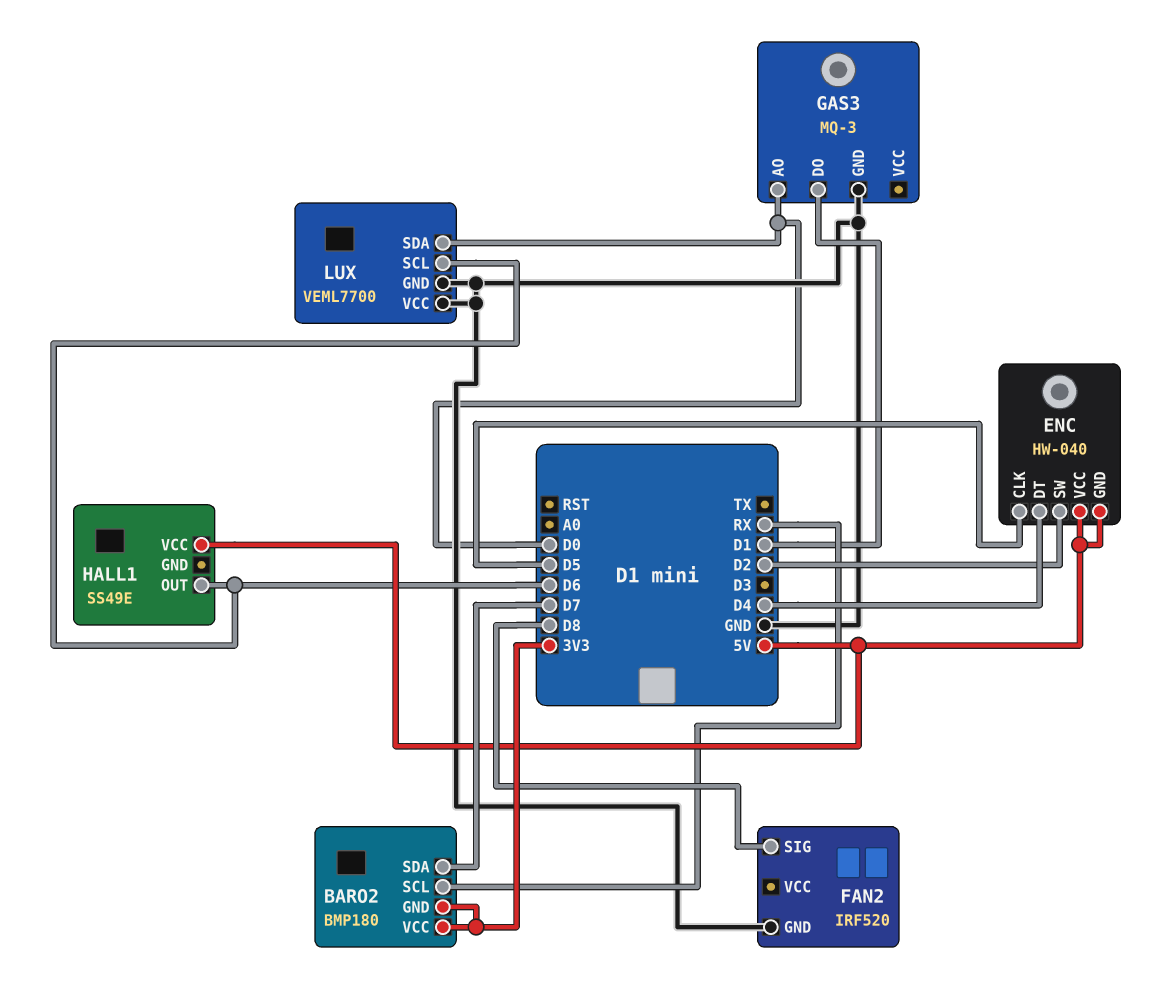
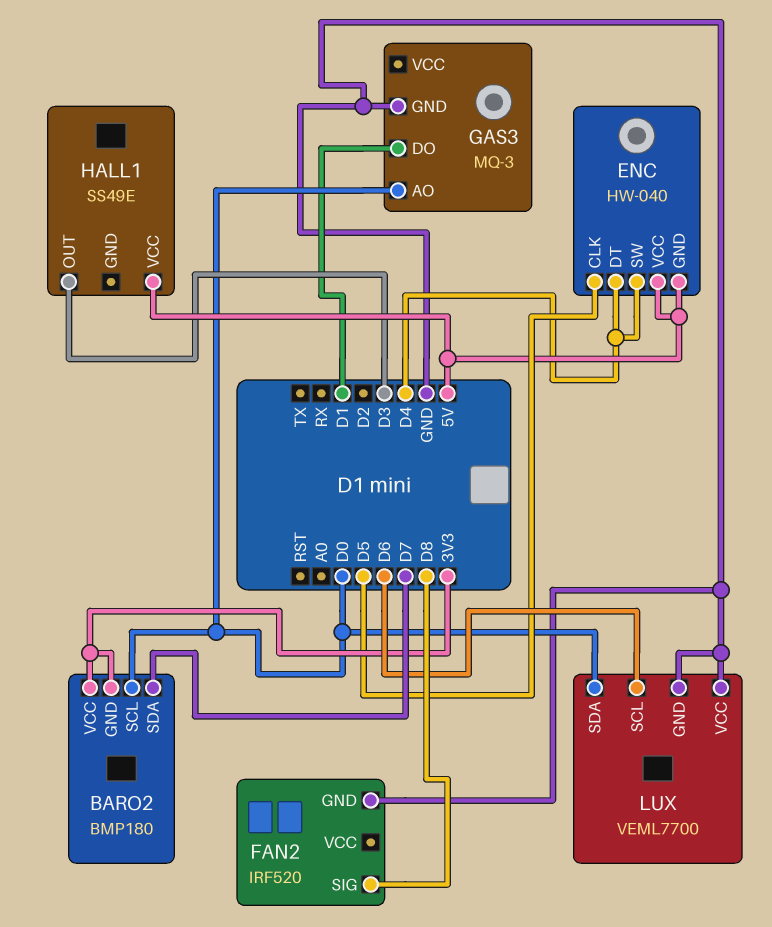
BARO2 pin SCL: RX -> D0
ENC pin SW: D2 -> D4
HALL1 pin OUT: D6 -> D3

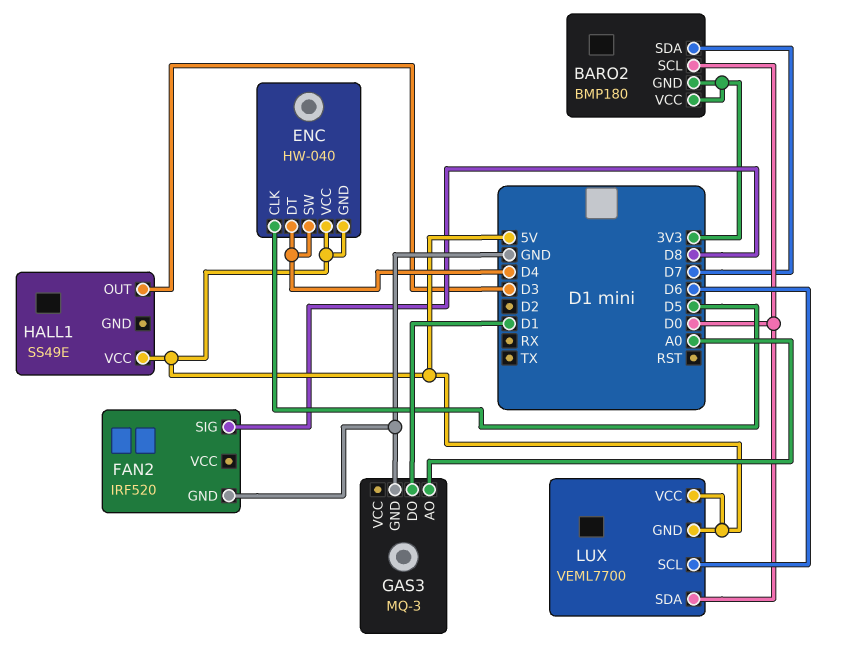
GAS3 pin AO: D0 -> A0
LUX pin GND: GND -> 5V
LUX pin VCC: GND -> 5V

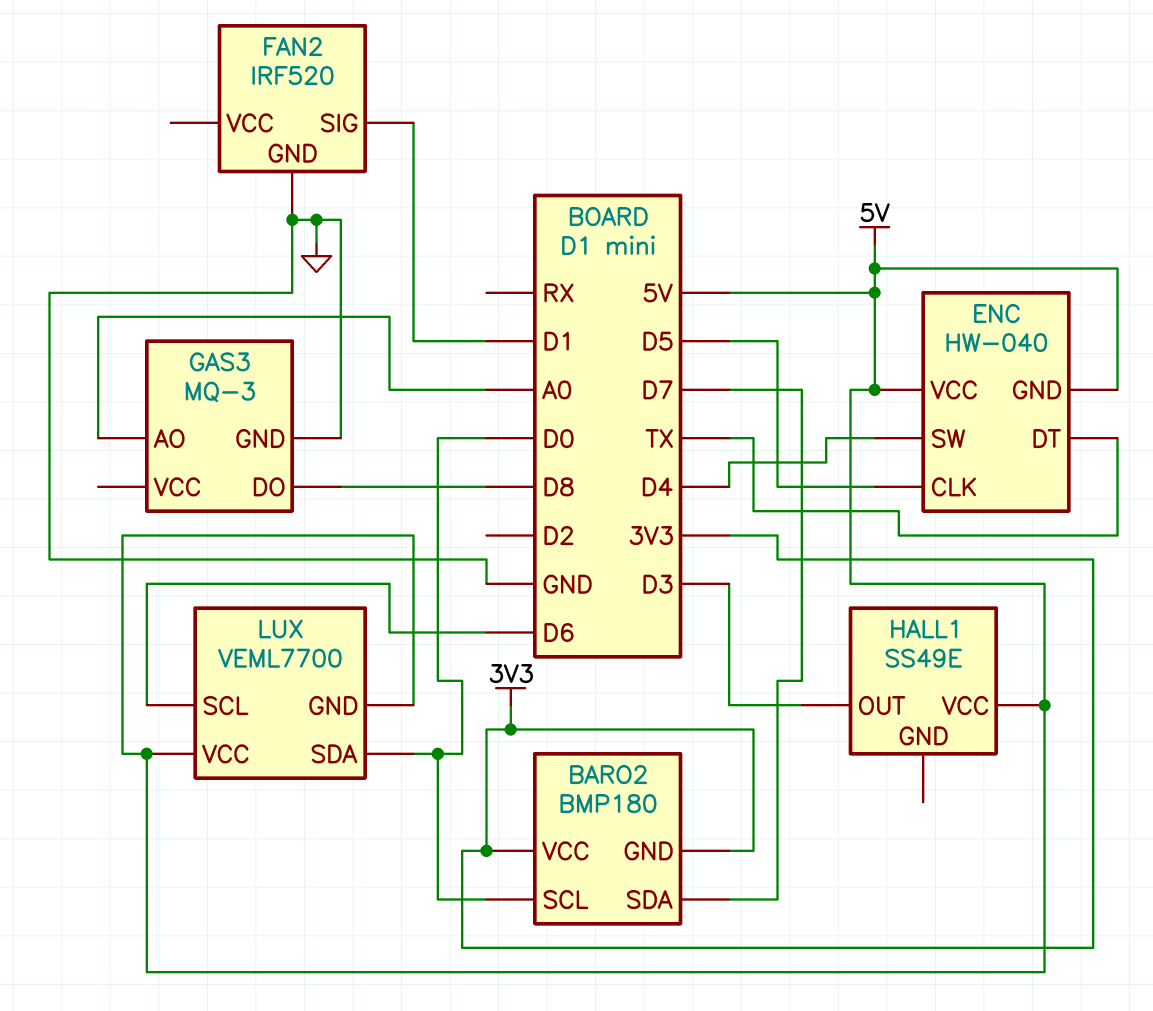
ENC pin DT: D4 -> TX
FAN2 pin SIG: D8 -> D1
GAS3 pin DO: D1 -> D8

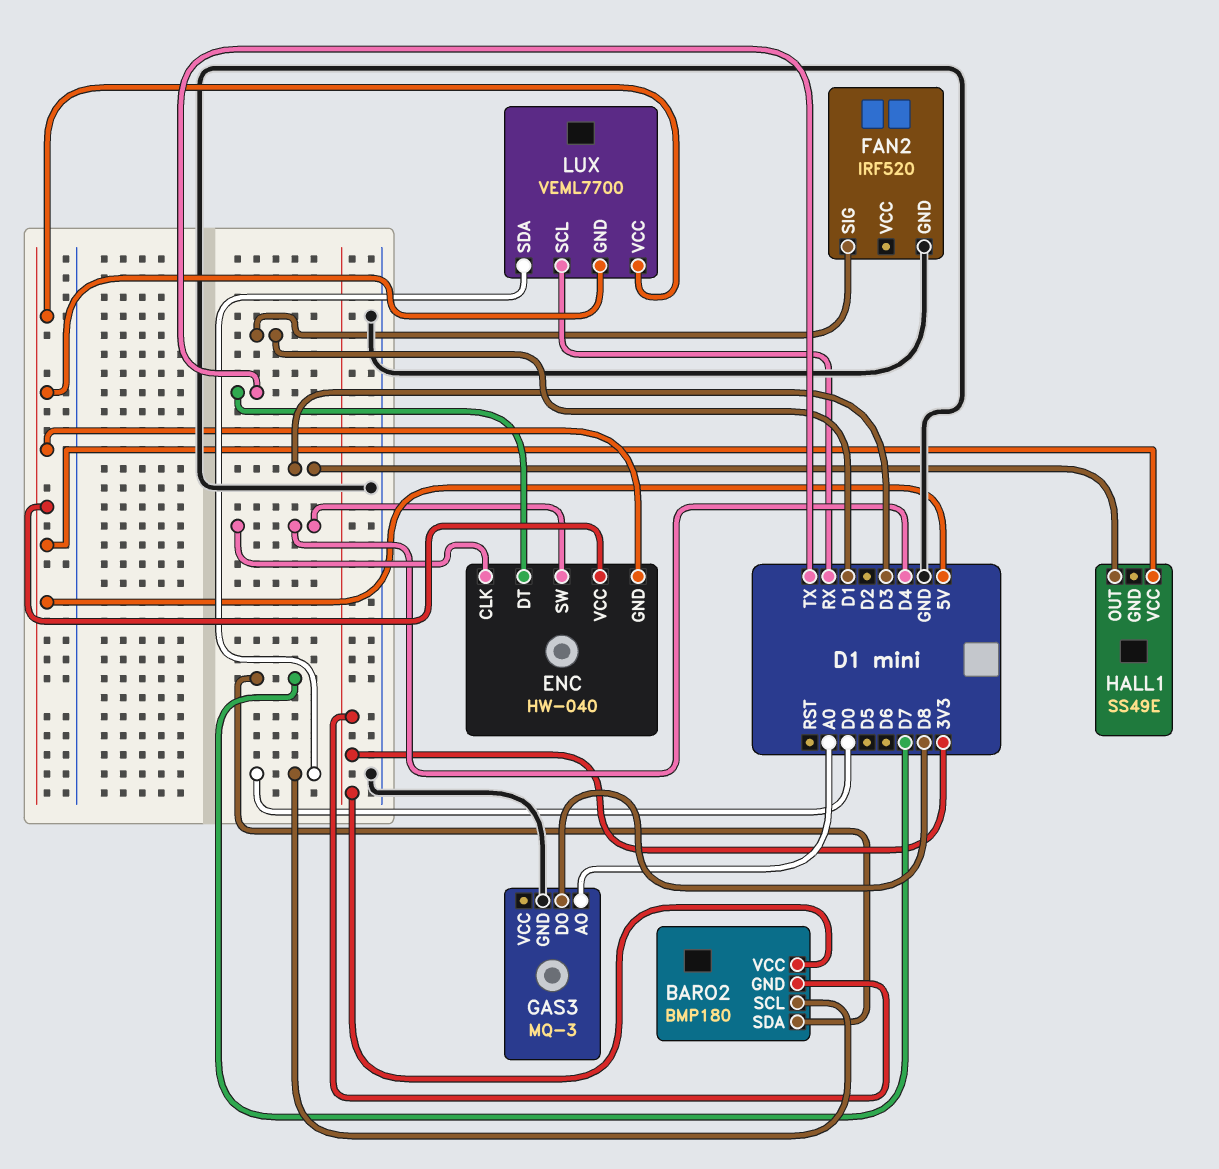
ENC pin CLK: D5 -> D4
LUX pin SCL: D6 -> RX

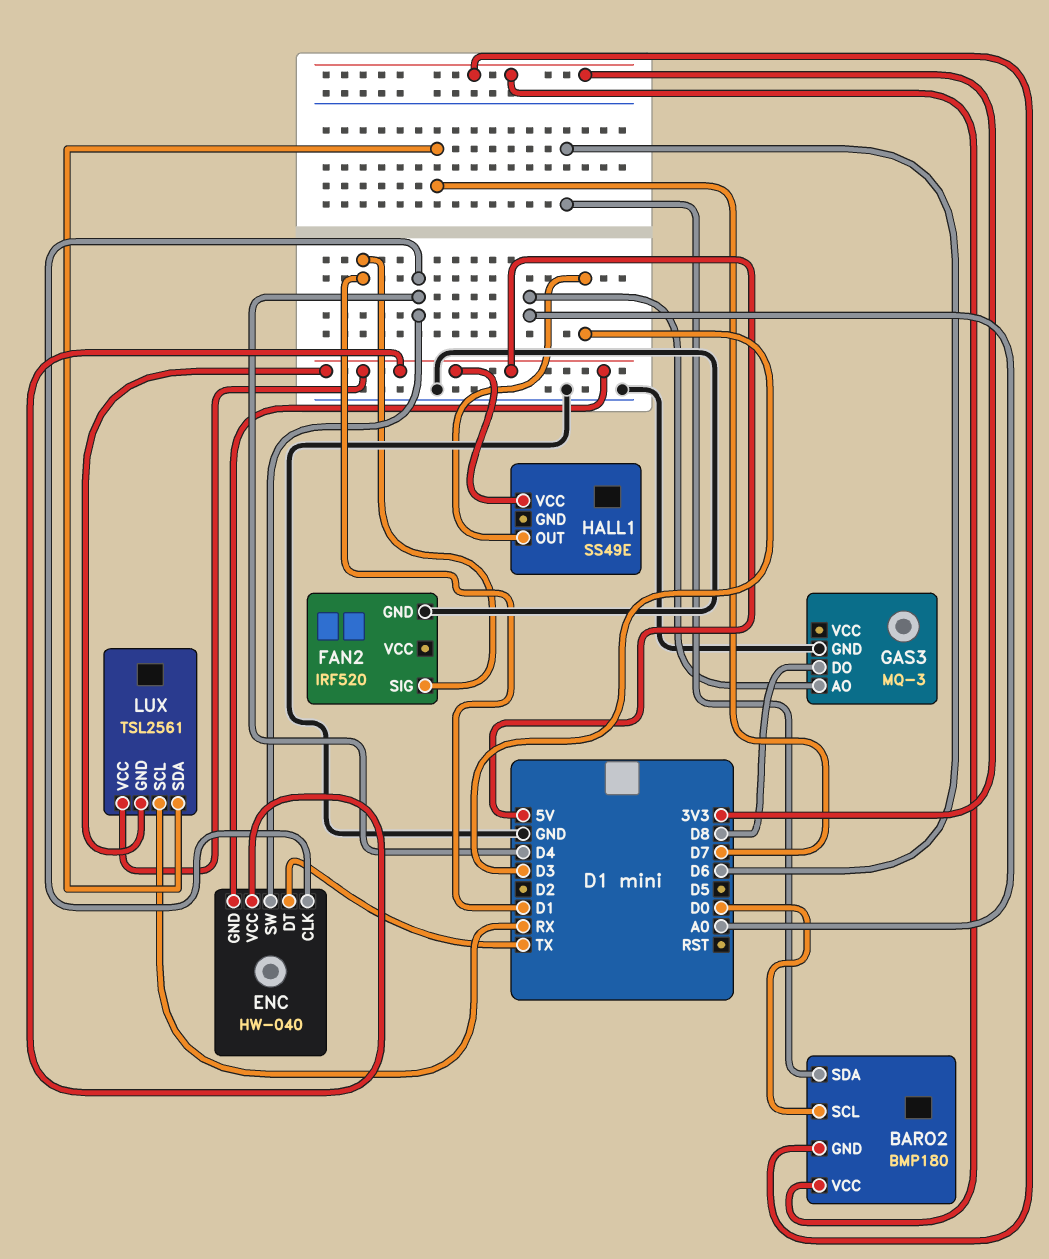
BARO2 pin SDA: D7 -> D6
LUX: VEML7700 -> TSL2561
LUX pin SDA: D0 -> D7

